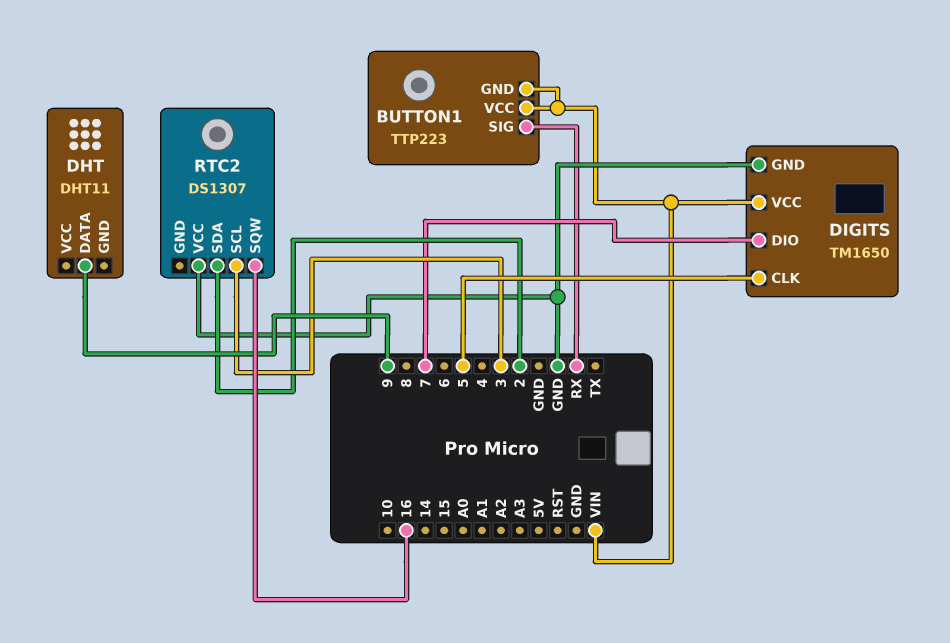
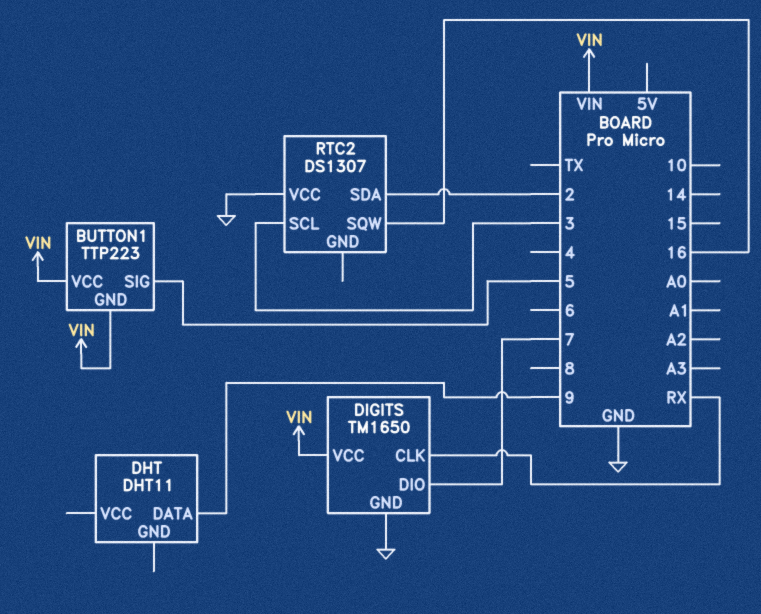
BUTTON1 pin SIG: RX -> 5
DIGITS pin CLK: 5 -> RX

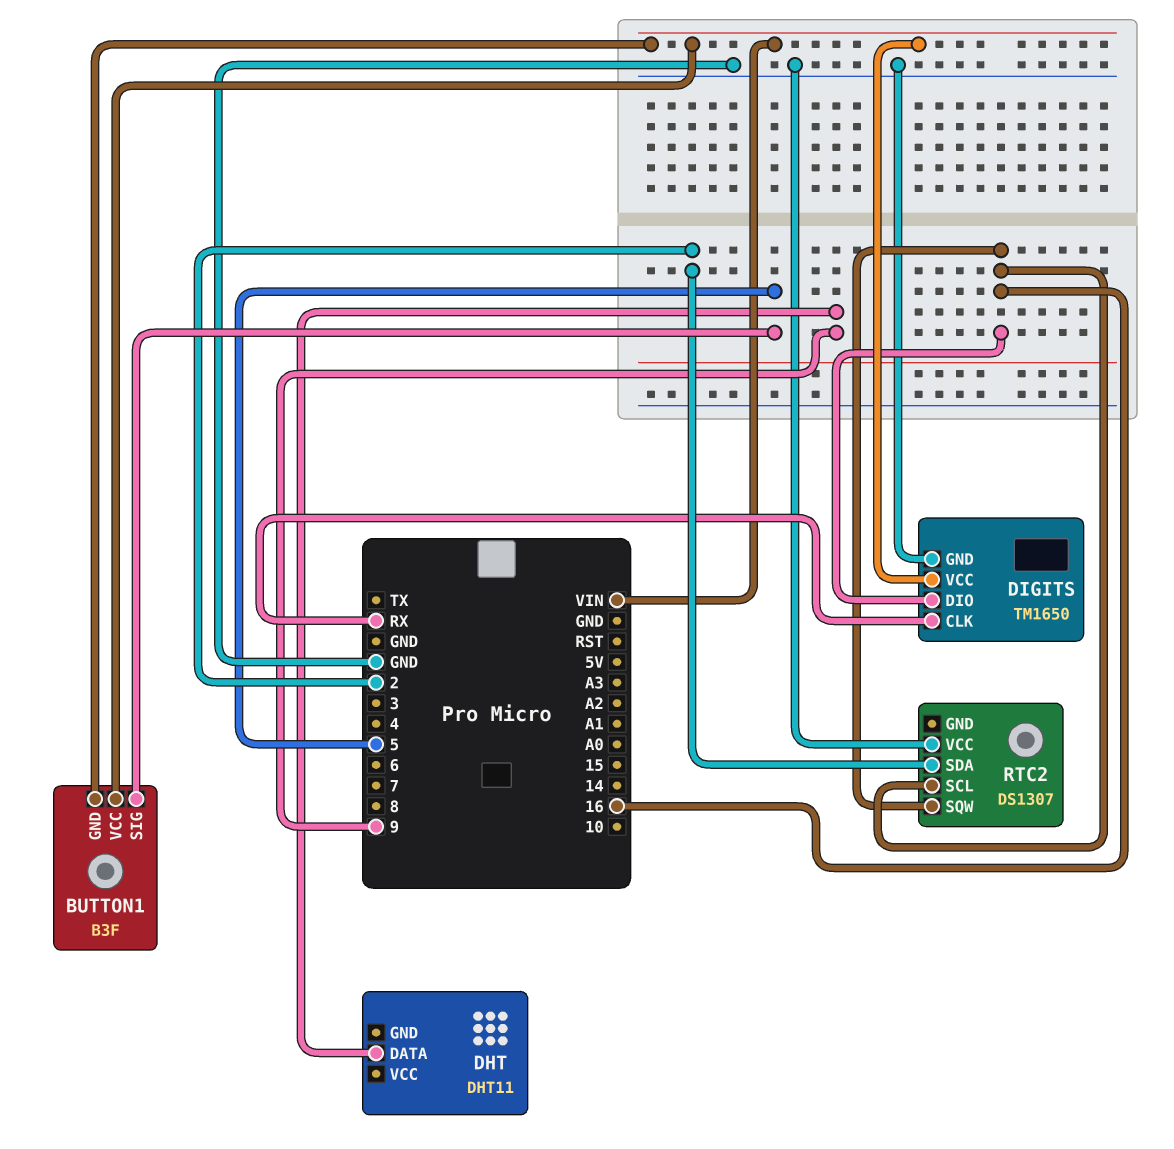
BUTTON1: TTP223 -> B3F
DIGITS pin DIO: 7 -> 16
RTC2 pin SCL: 3 -> 16

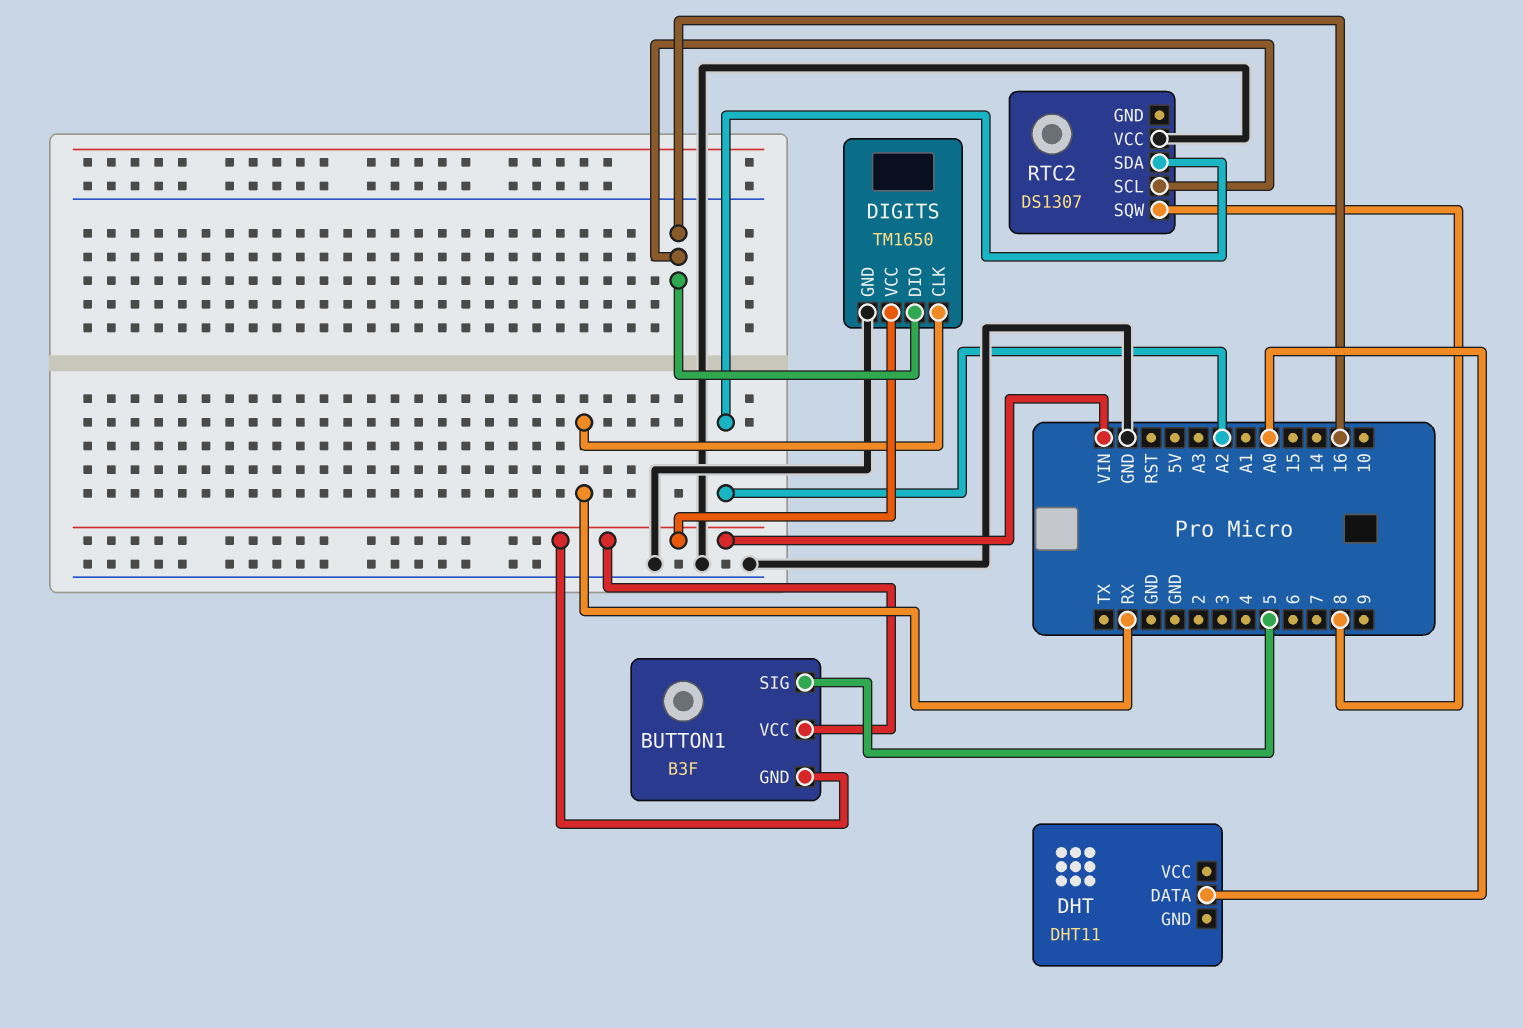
DHT pin DATA: 9 -> A0
RTC2 pin SDA: 2 -> A2
RTC2 pin SQW: 16 -> 8

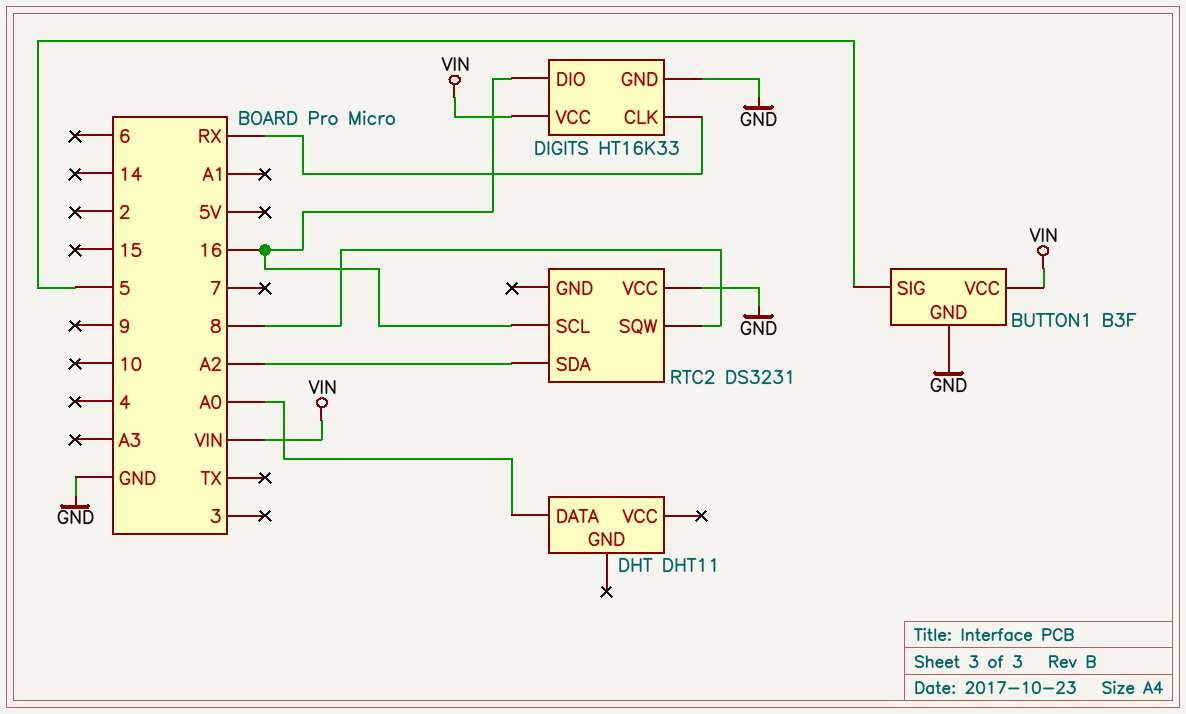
BUTTON1 pin GND: VIN -> GND
DIGITS: TM1650 -> HT16K33
RTC2: DS1307 -> DS3231

